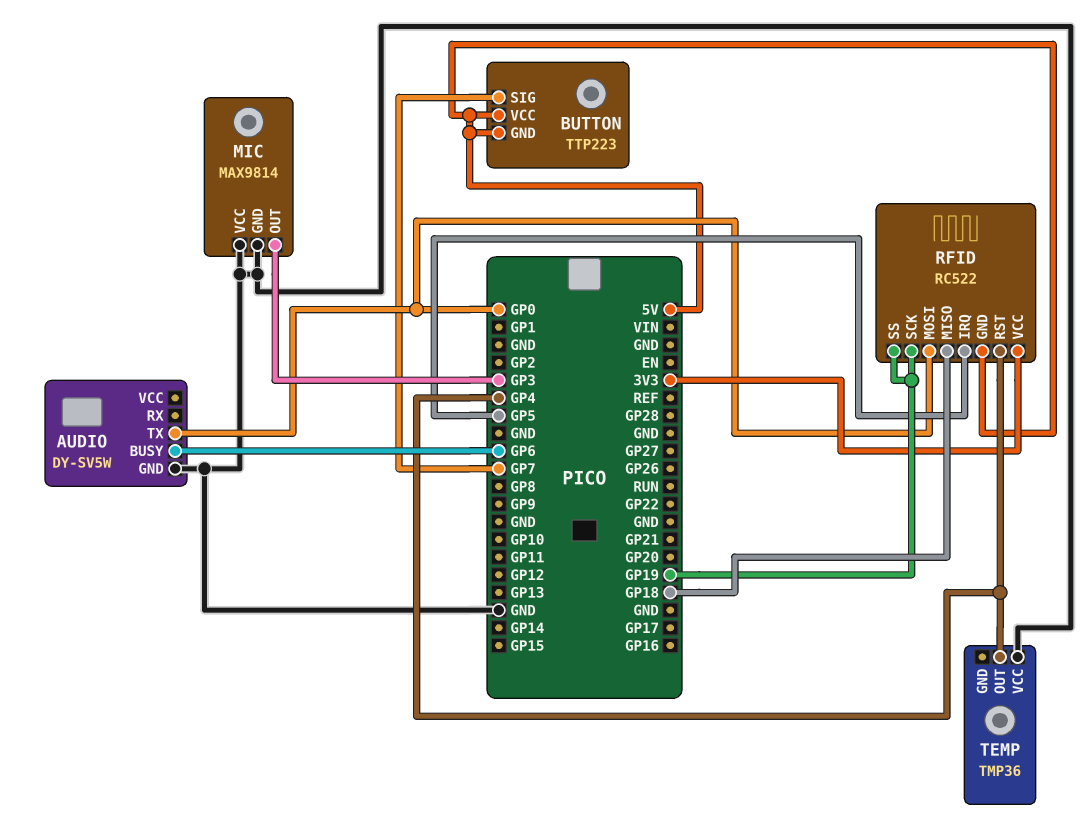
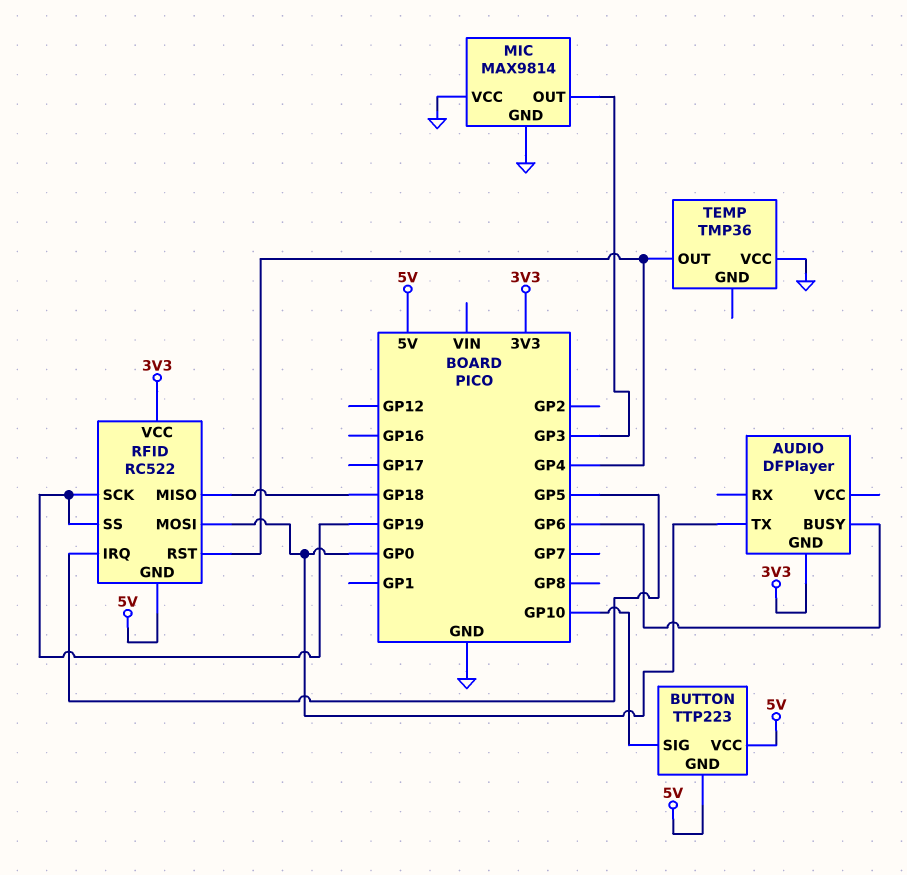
AUDIO: DY-SV5W -> DFPlayer
AUDIO pin GND: GND -> 3V3
BUTTON pin SIG: GP7 -> GP10

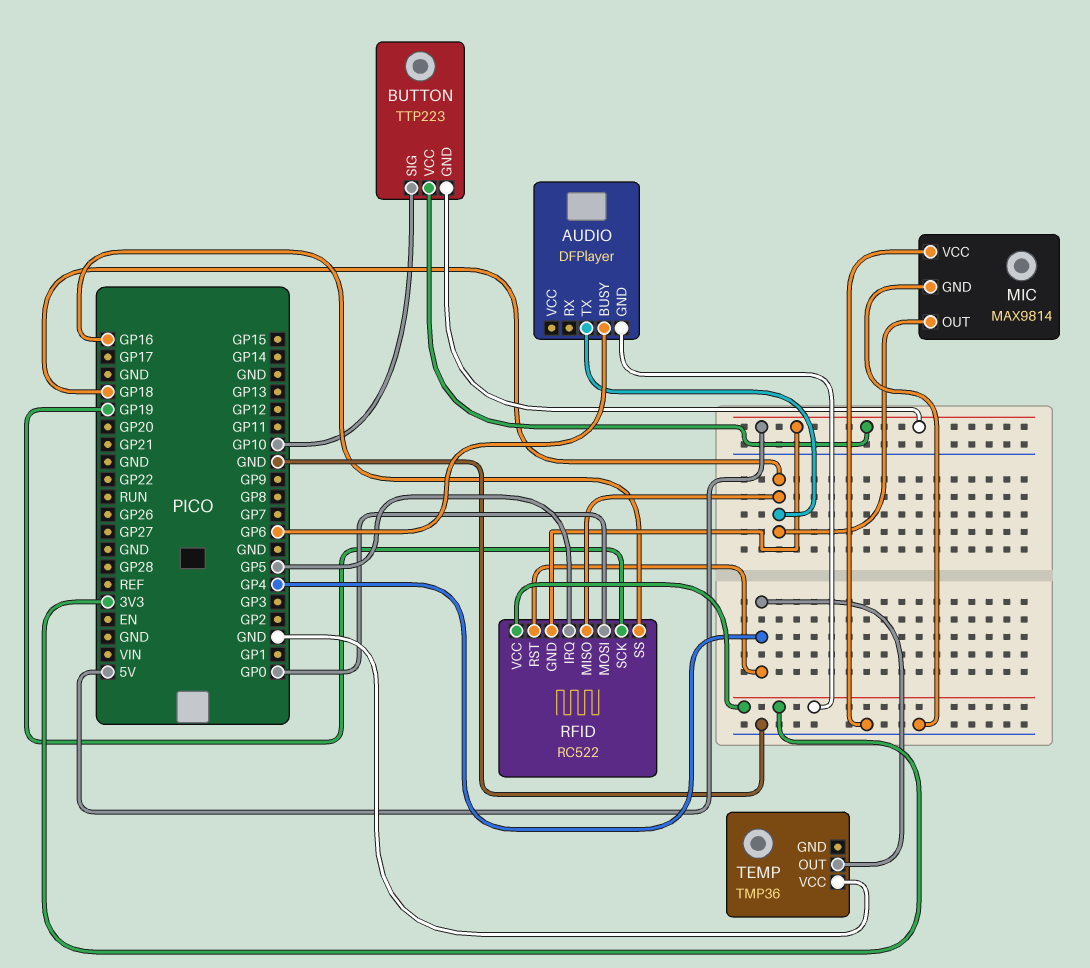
AUDIO pin TX: GP0 -> GP18
MIC pin OUT: GP3 -> GP18
RFID pin SS: GP19 -> GP16

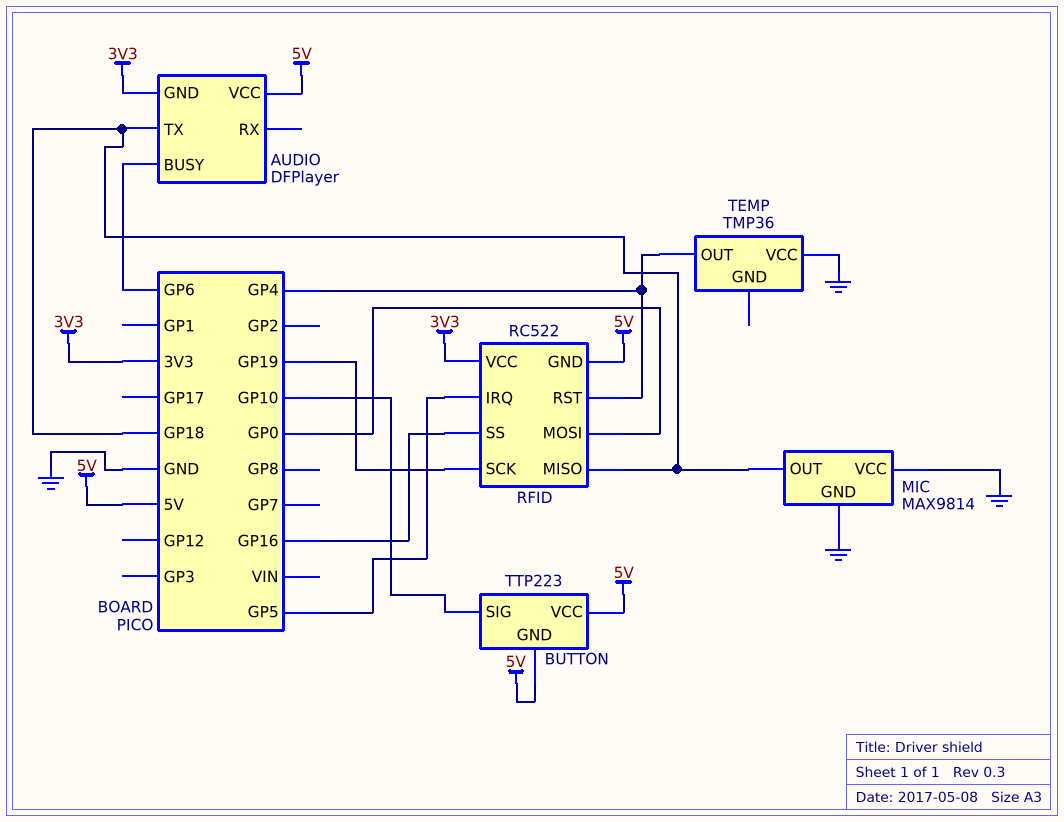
AUDIO pin VCC: none -> 5V

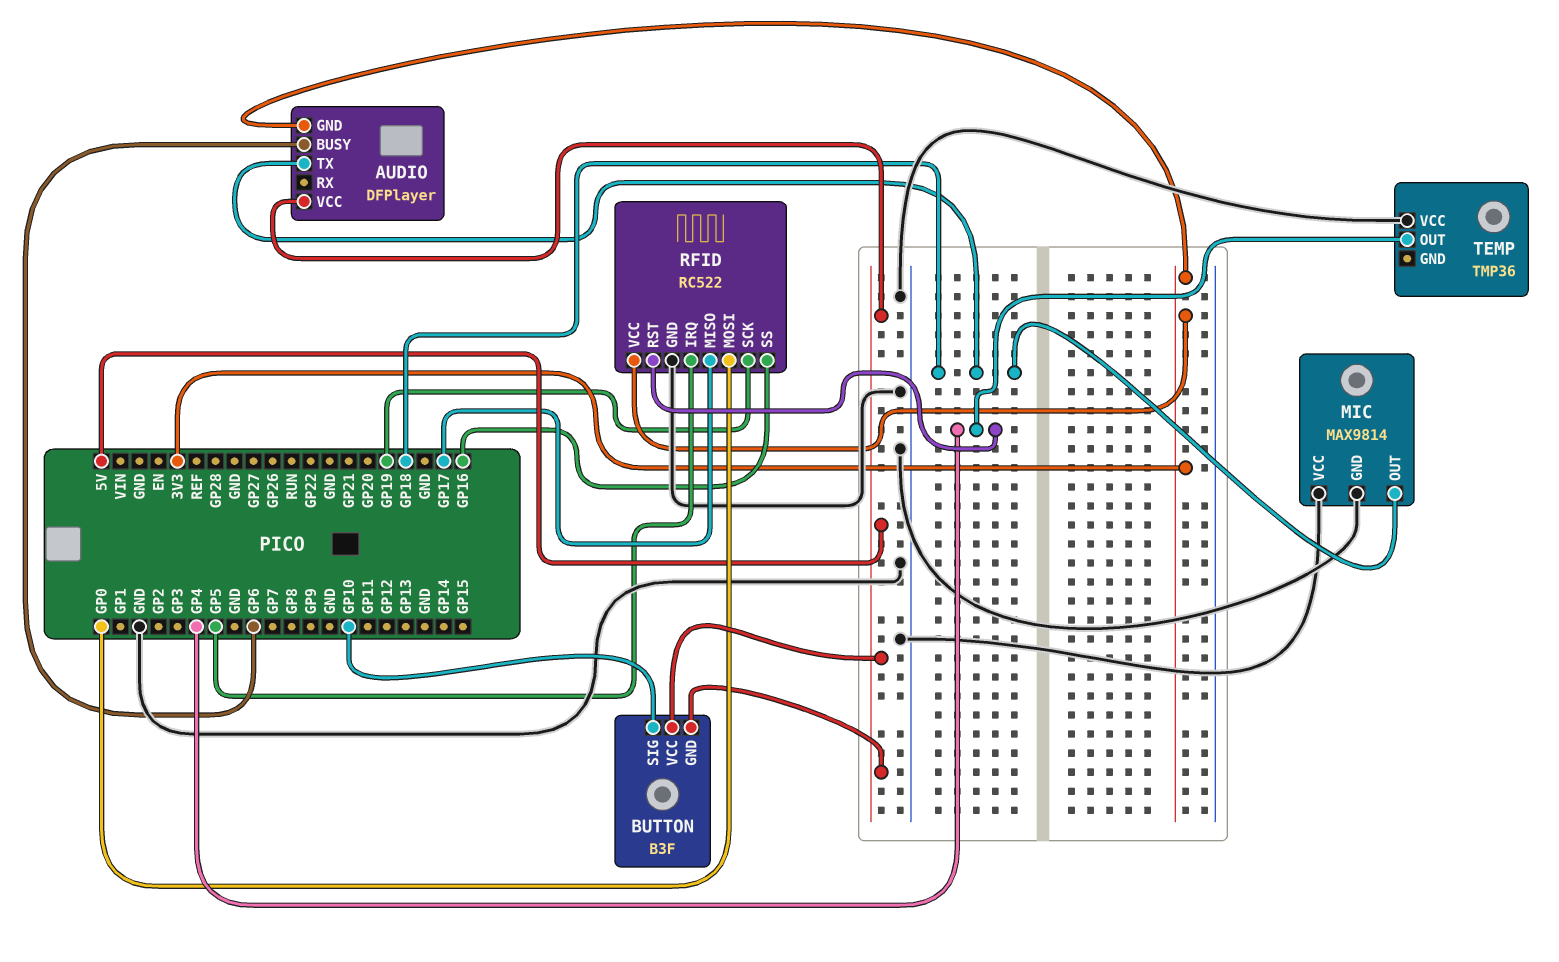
BUTTON: TTP223 -> B3F
RFID pin GND: 5V -> GND
RFID pin MISO: GP18 -> GP17

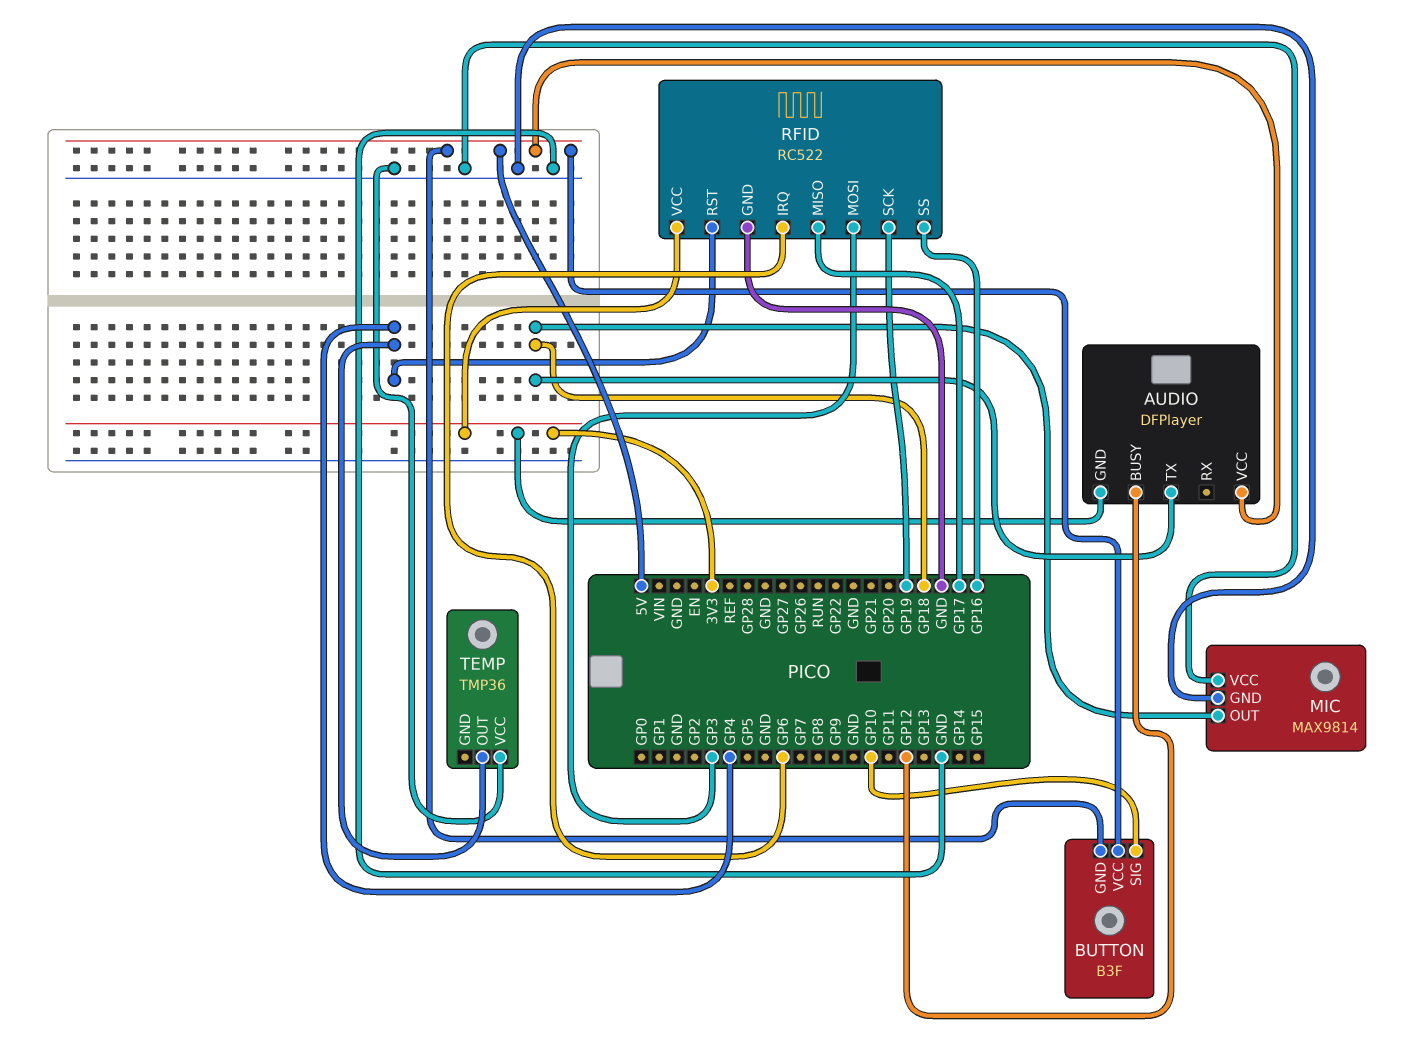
AUDIO pin BUSY: GP6 -> GP12
RFID pin IRQ: GP5 -> GP6
RFID pin MOSI: GP0 -> GP3

